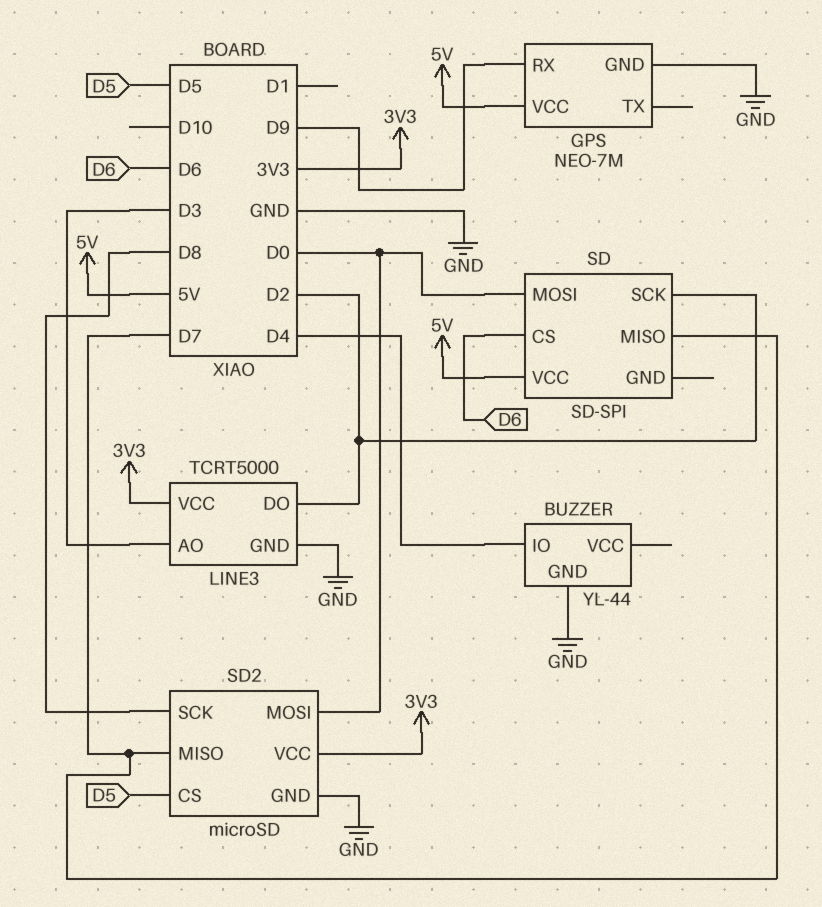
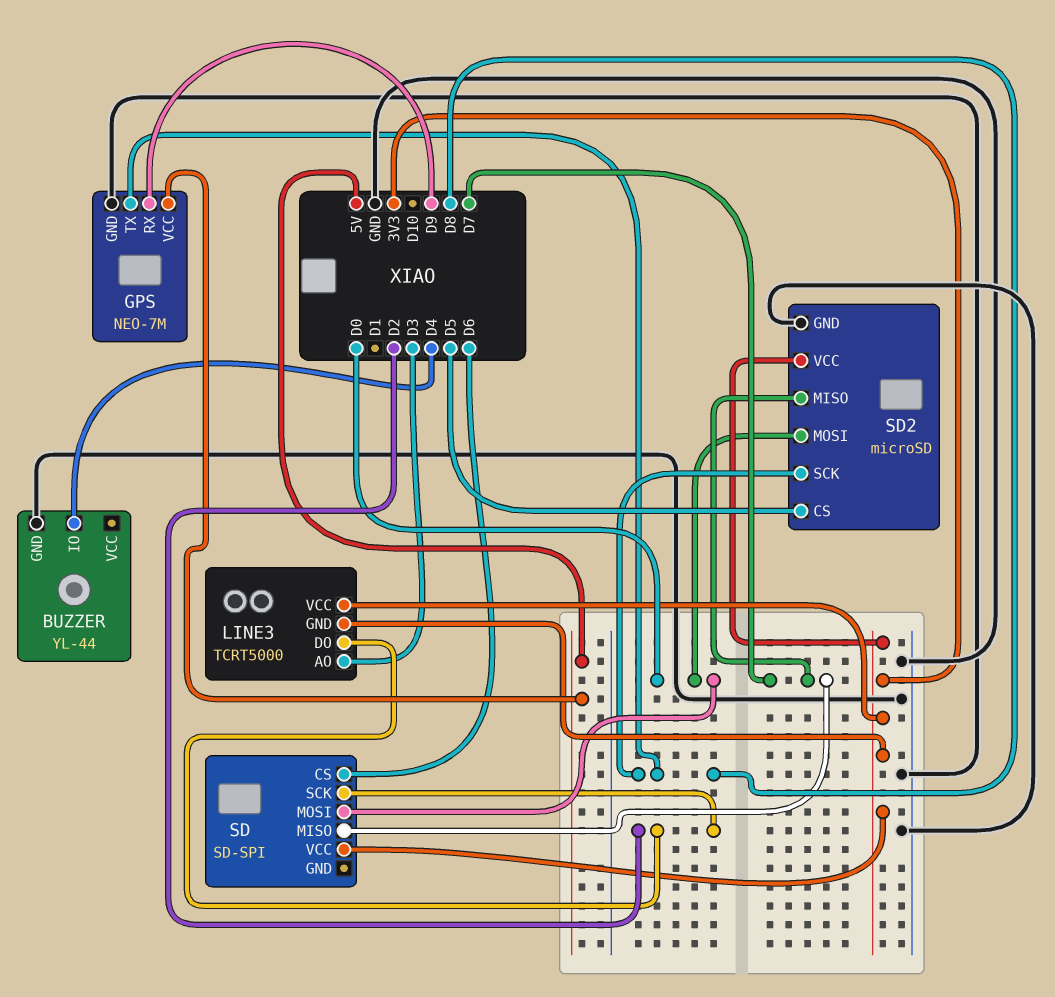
GPS pin TX: none -> D8
LINE3 pin GND: GND -> 3V3
SD pin VCC: 5V -> 3V3

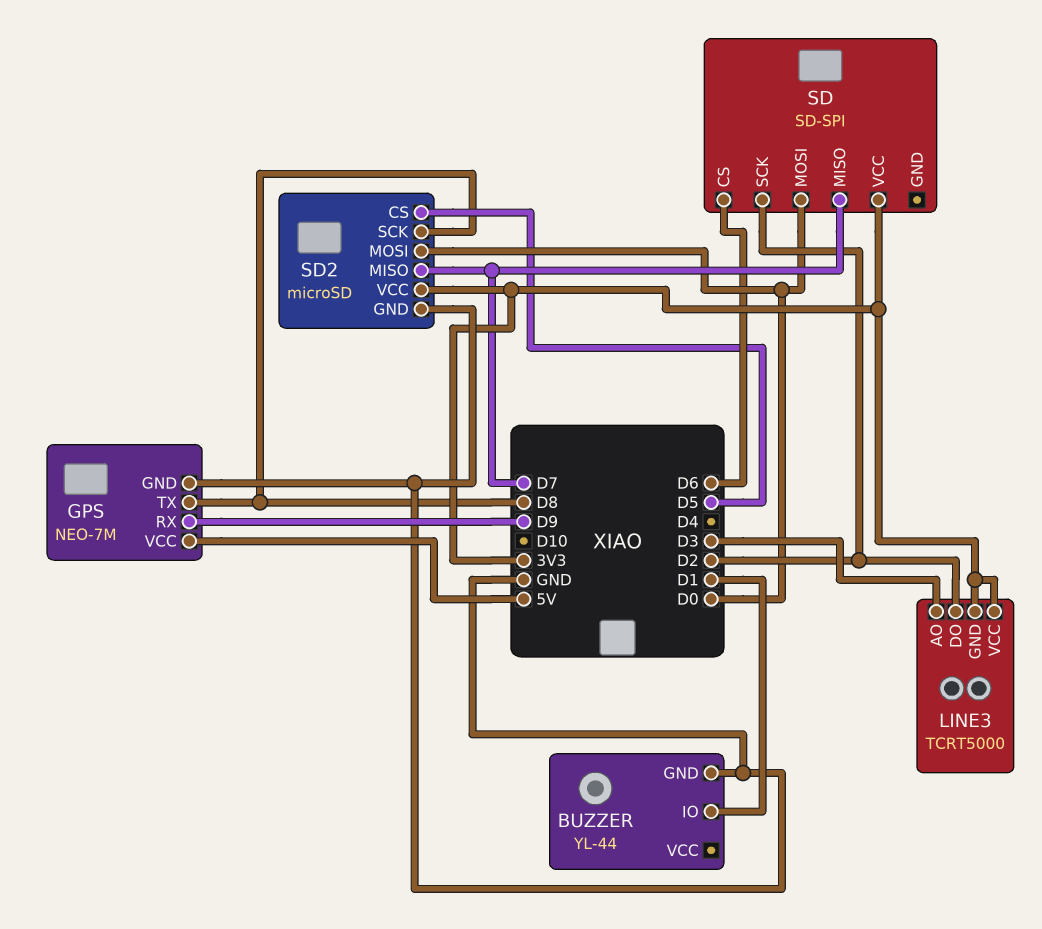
BUZZER pin IO: D4 -> D1

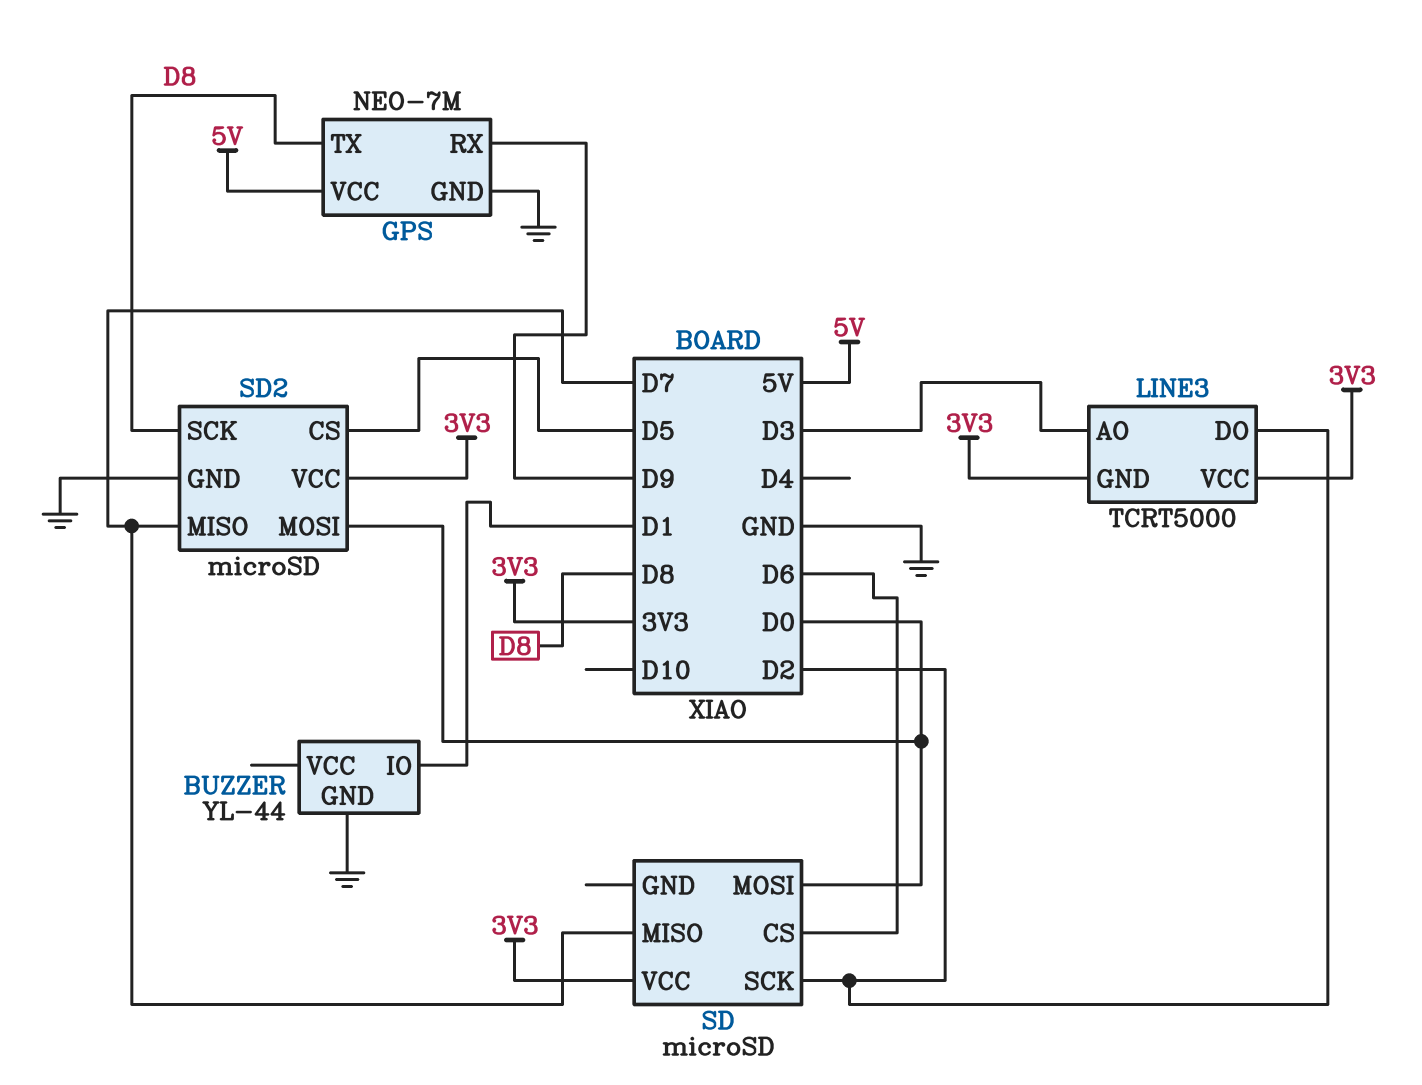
SD: SD-SPI -> microSD

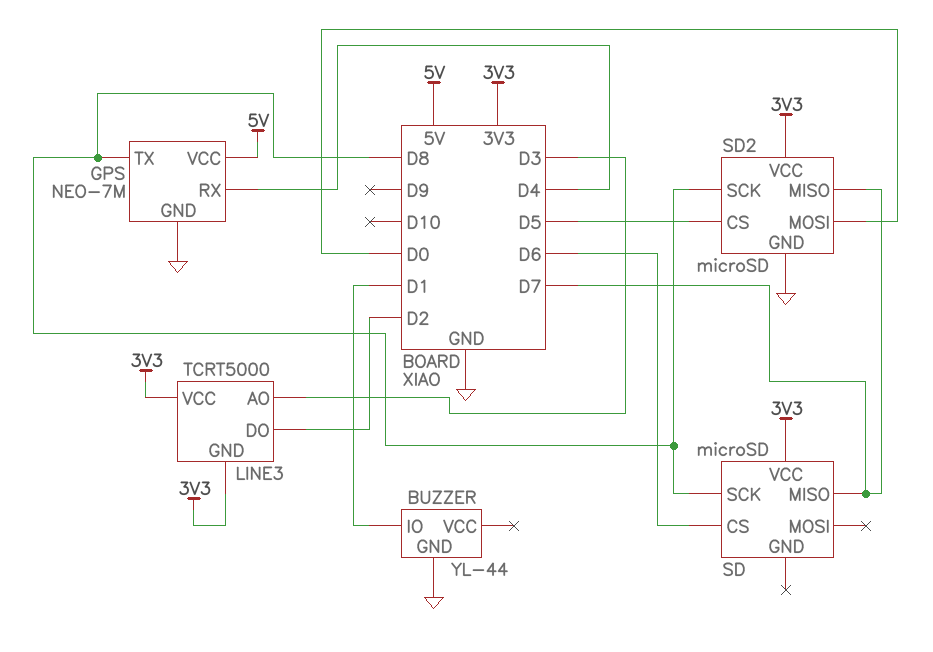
GPS pin RX: D9 -> D4
SD pin MOSI: D0 -> none
SD pin SCK: D2 -> D8

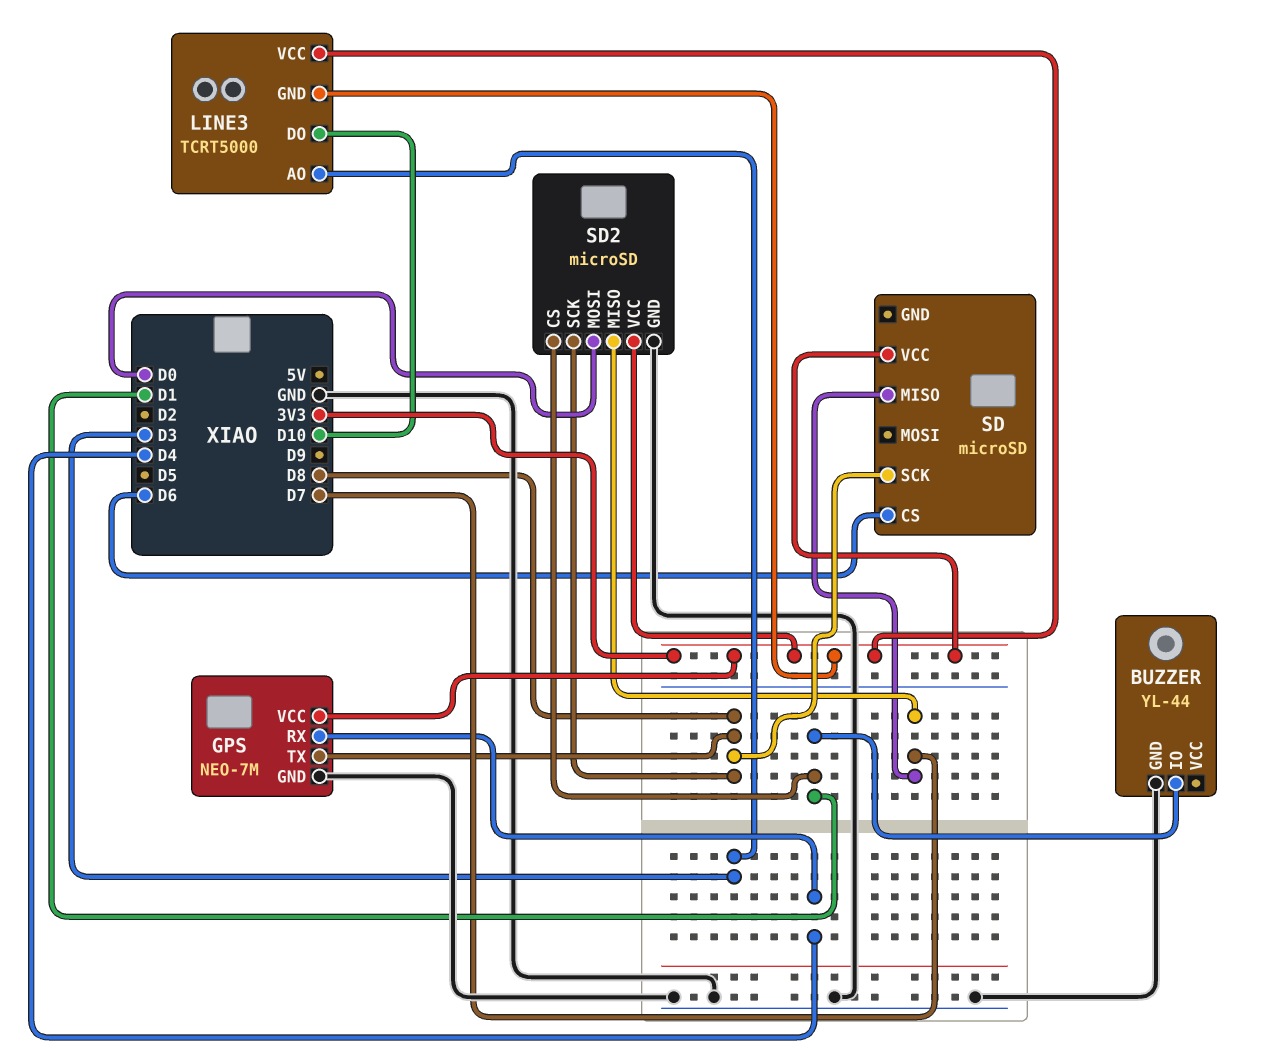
GPS pin VCC: 5V -> 3V3
LINE3 pin DO: D2 -> D10
SD2 pin CS: D5 -> D1

